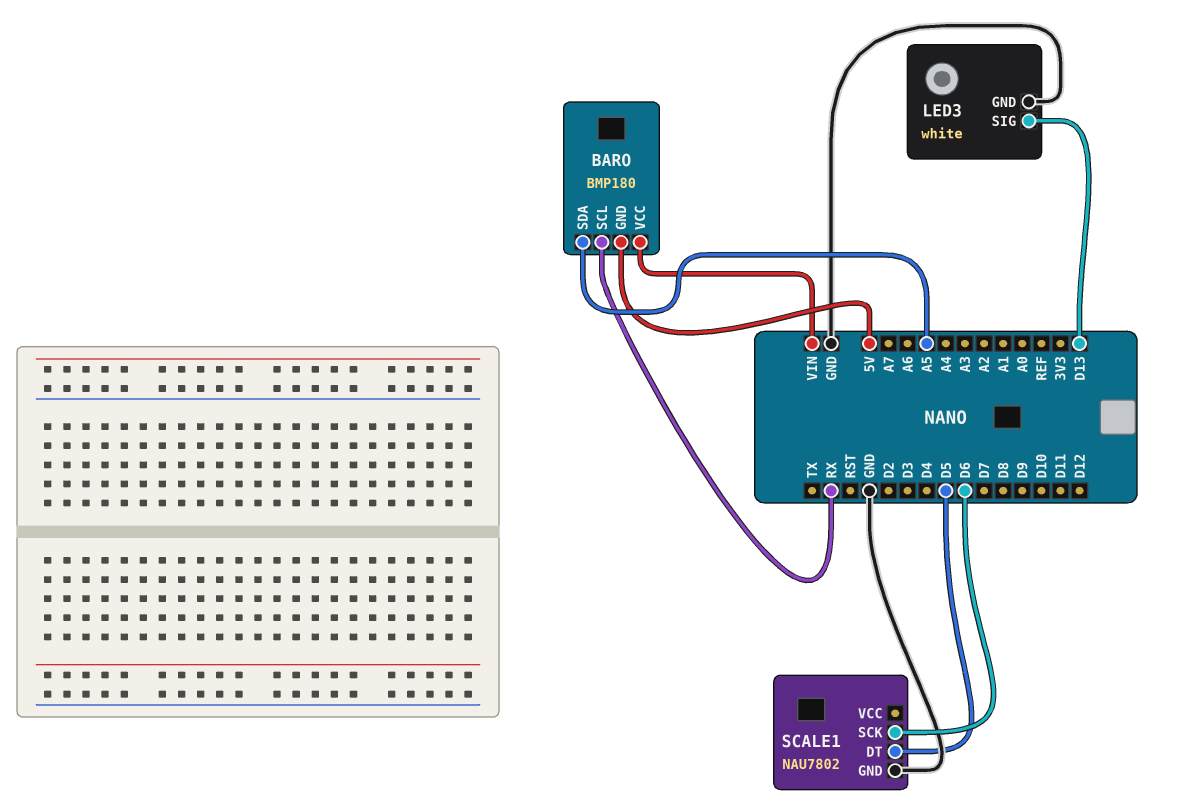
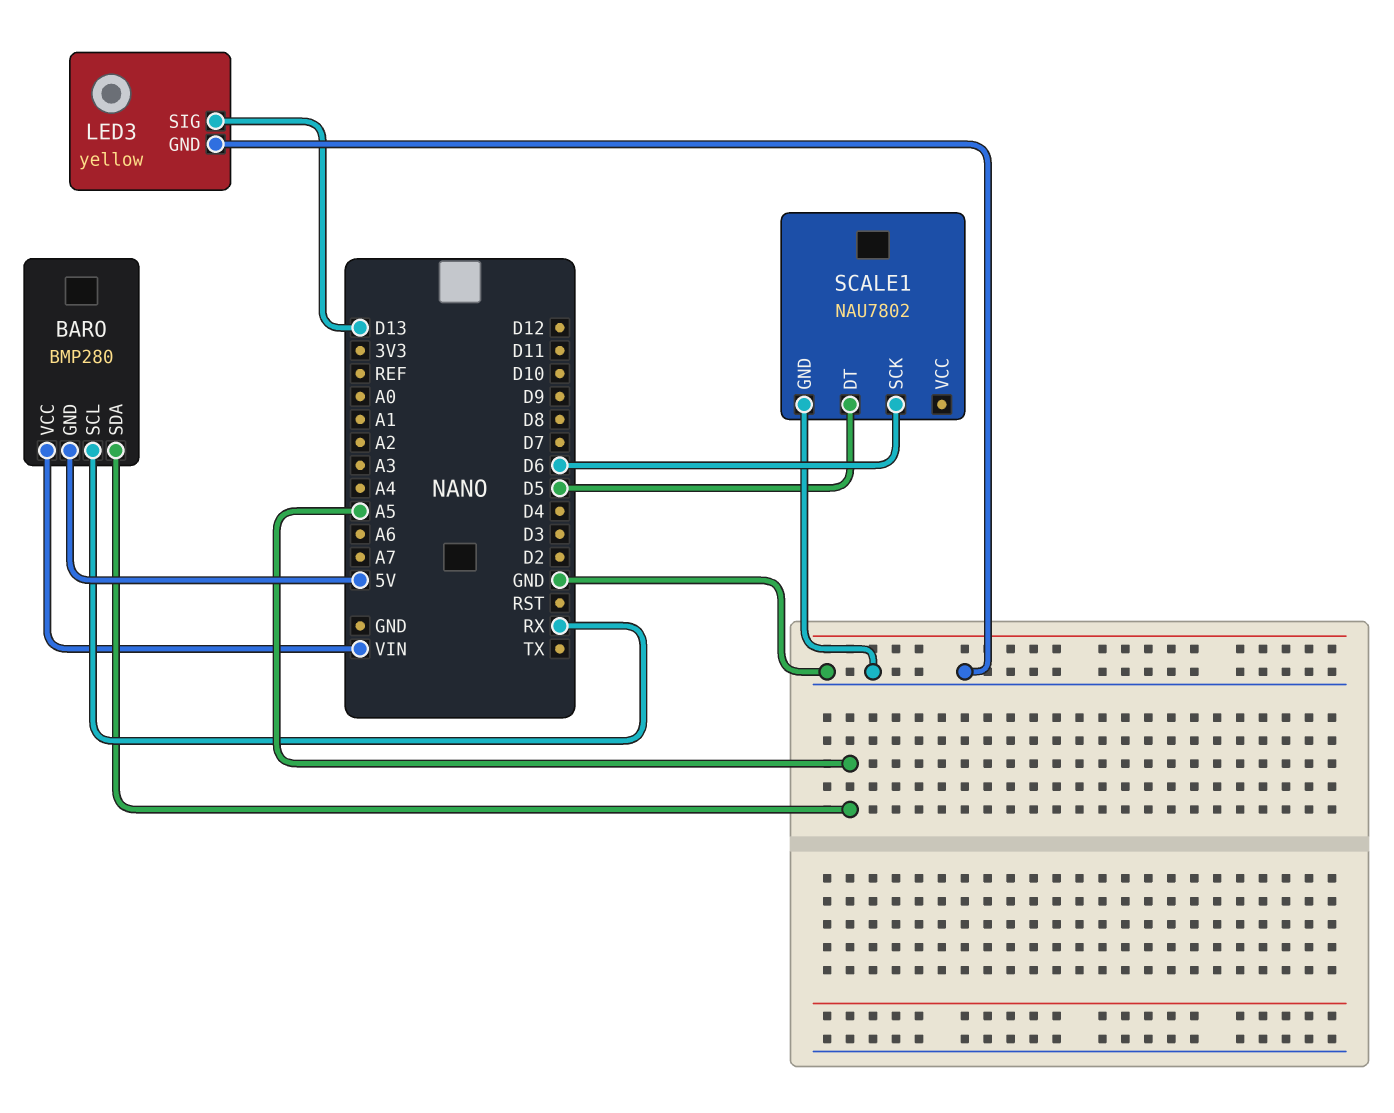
BARO: BMP180 -> BMP280
LED3: white -> yellow

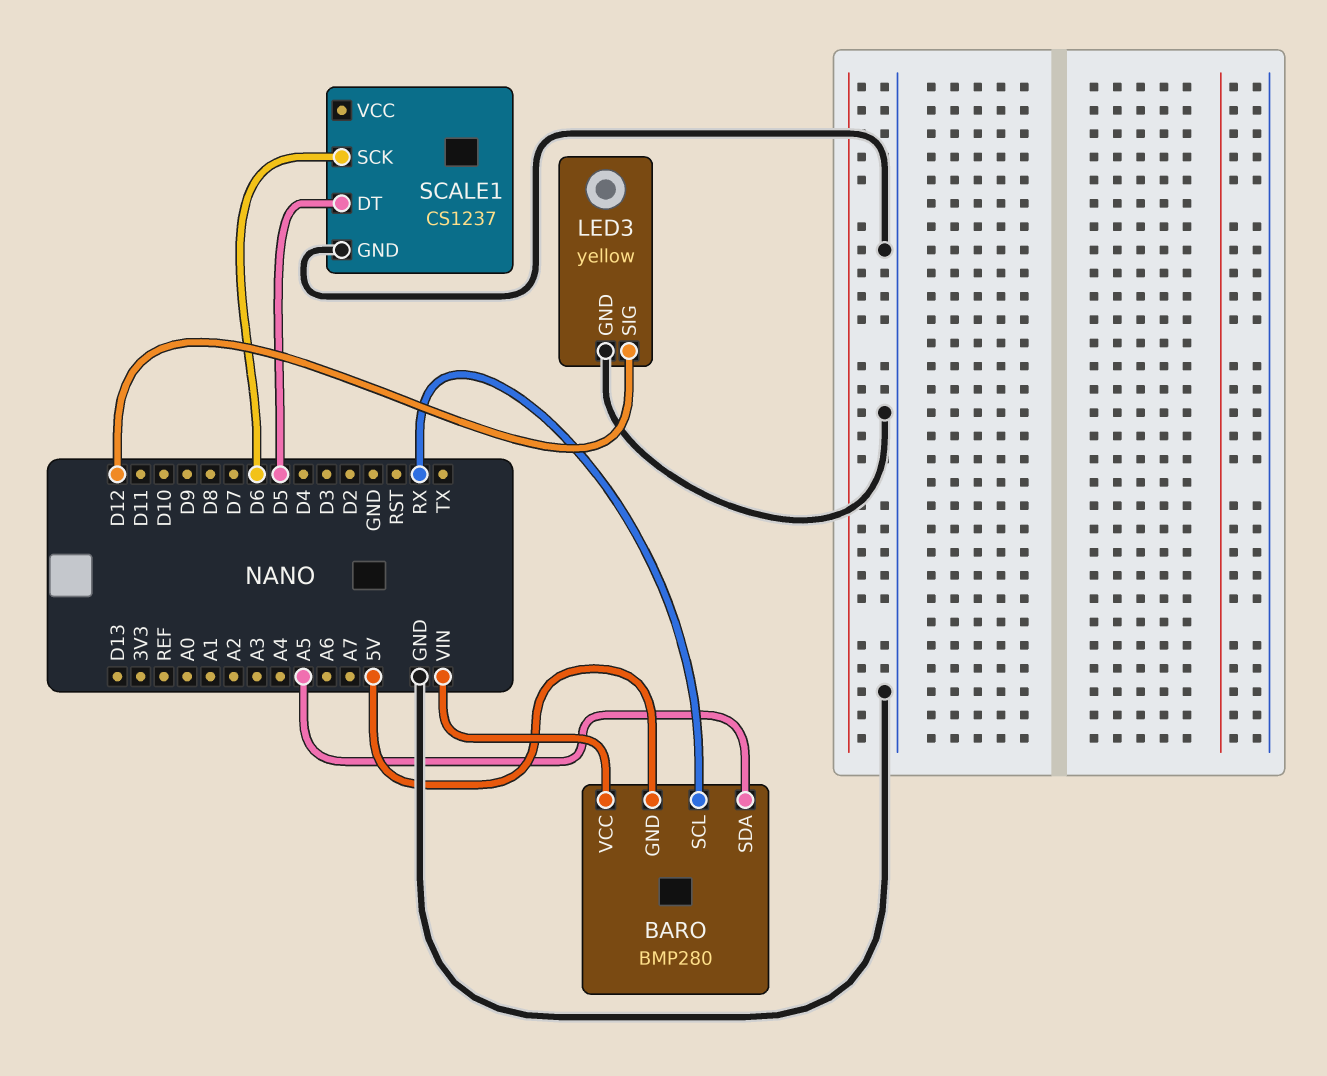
LED3 pin SIG: D13 -> D12
SCALE1: NAU7802 -> CS1237

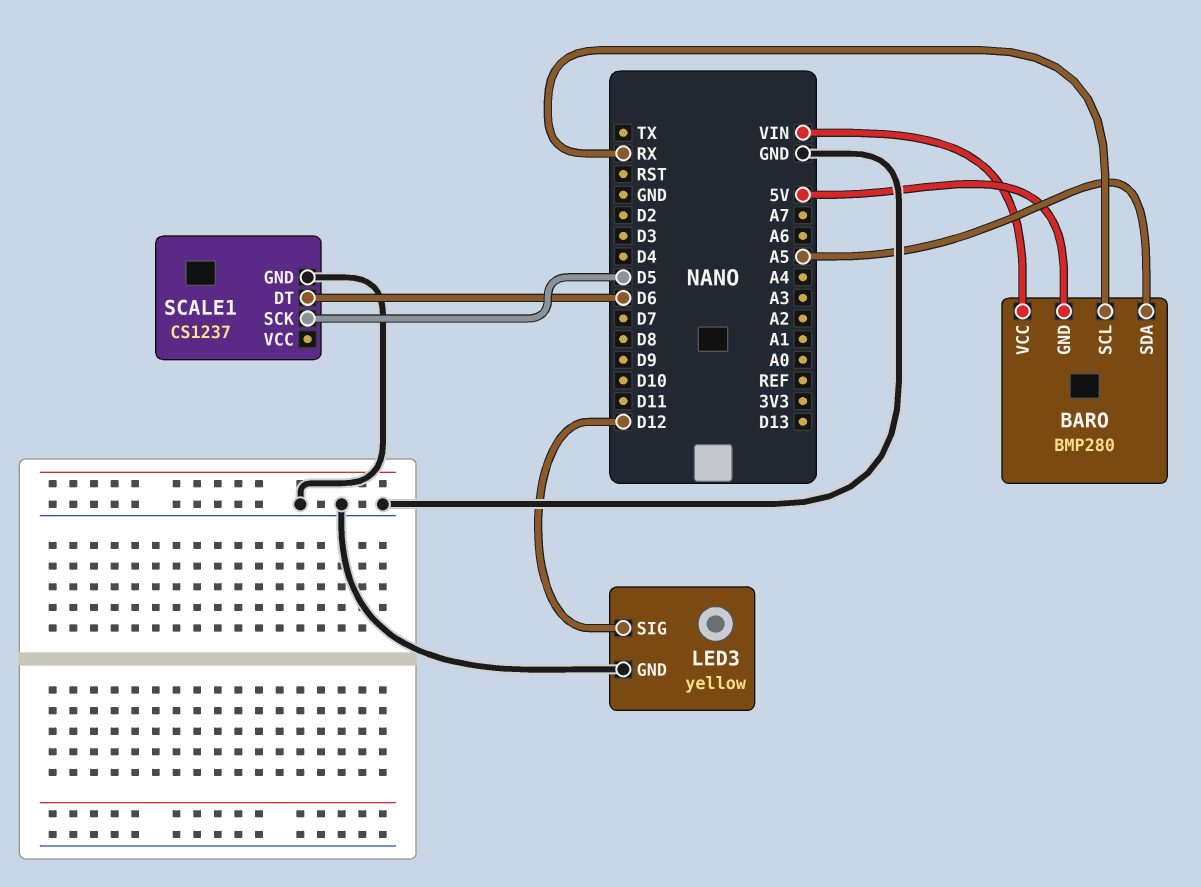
SCALE1 pin DT: D5 -> D6
SCALE1 pin SCK: D6 -> D5

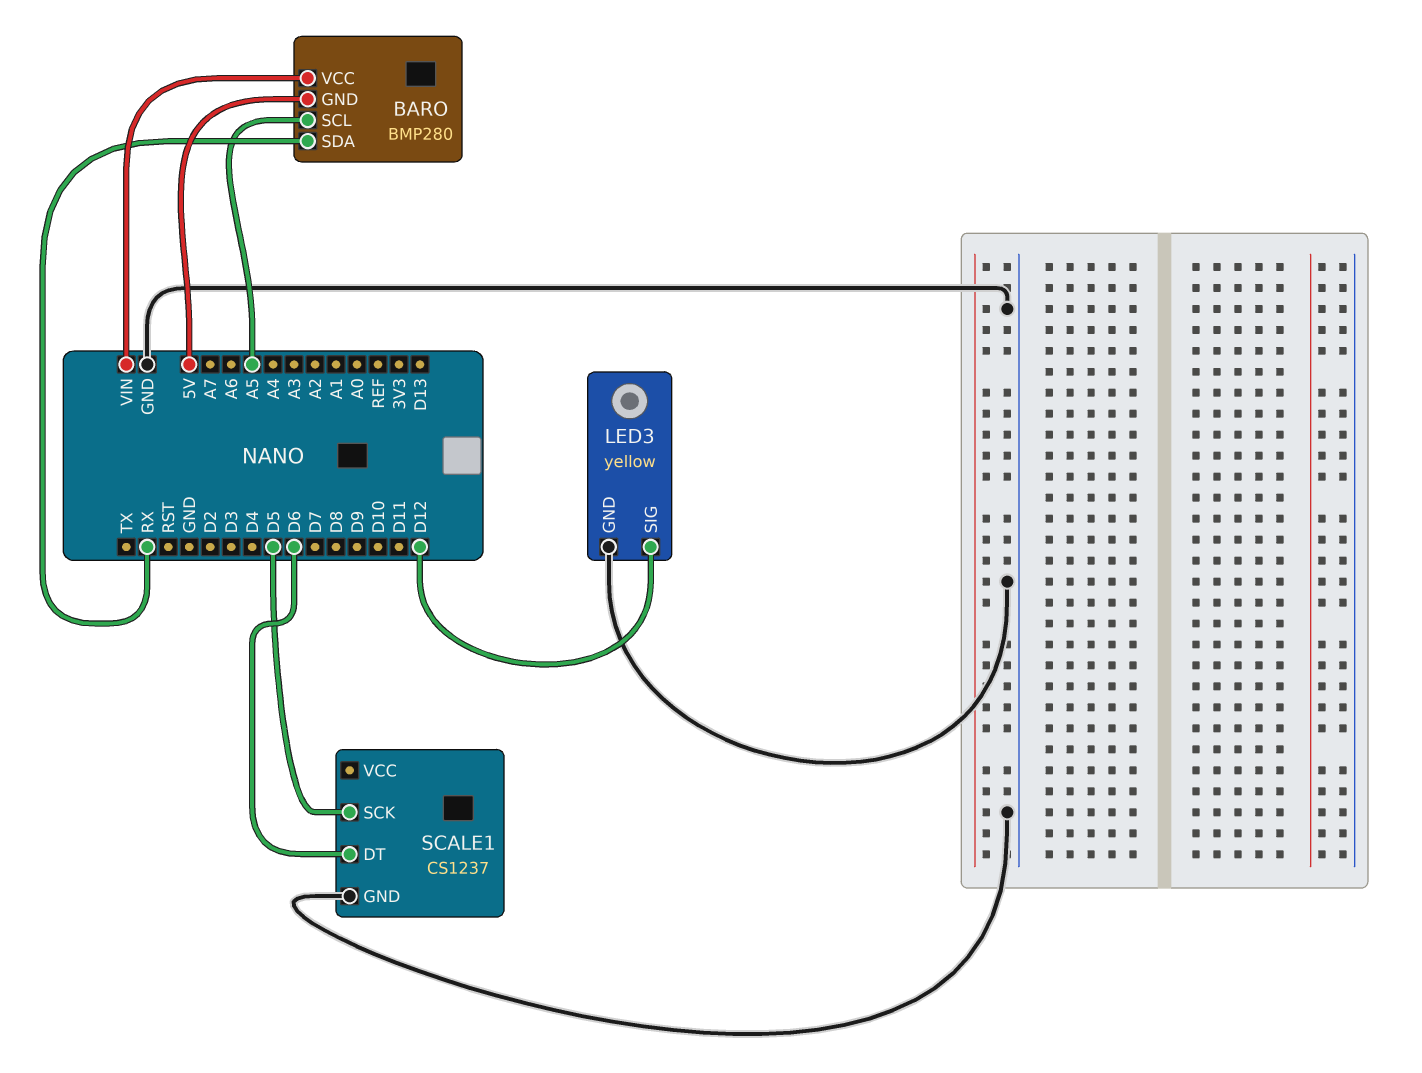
BARO pin SCL: RX -> A5
BARO pin SDA: A5 -> RX

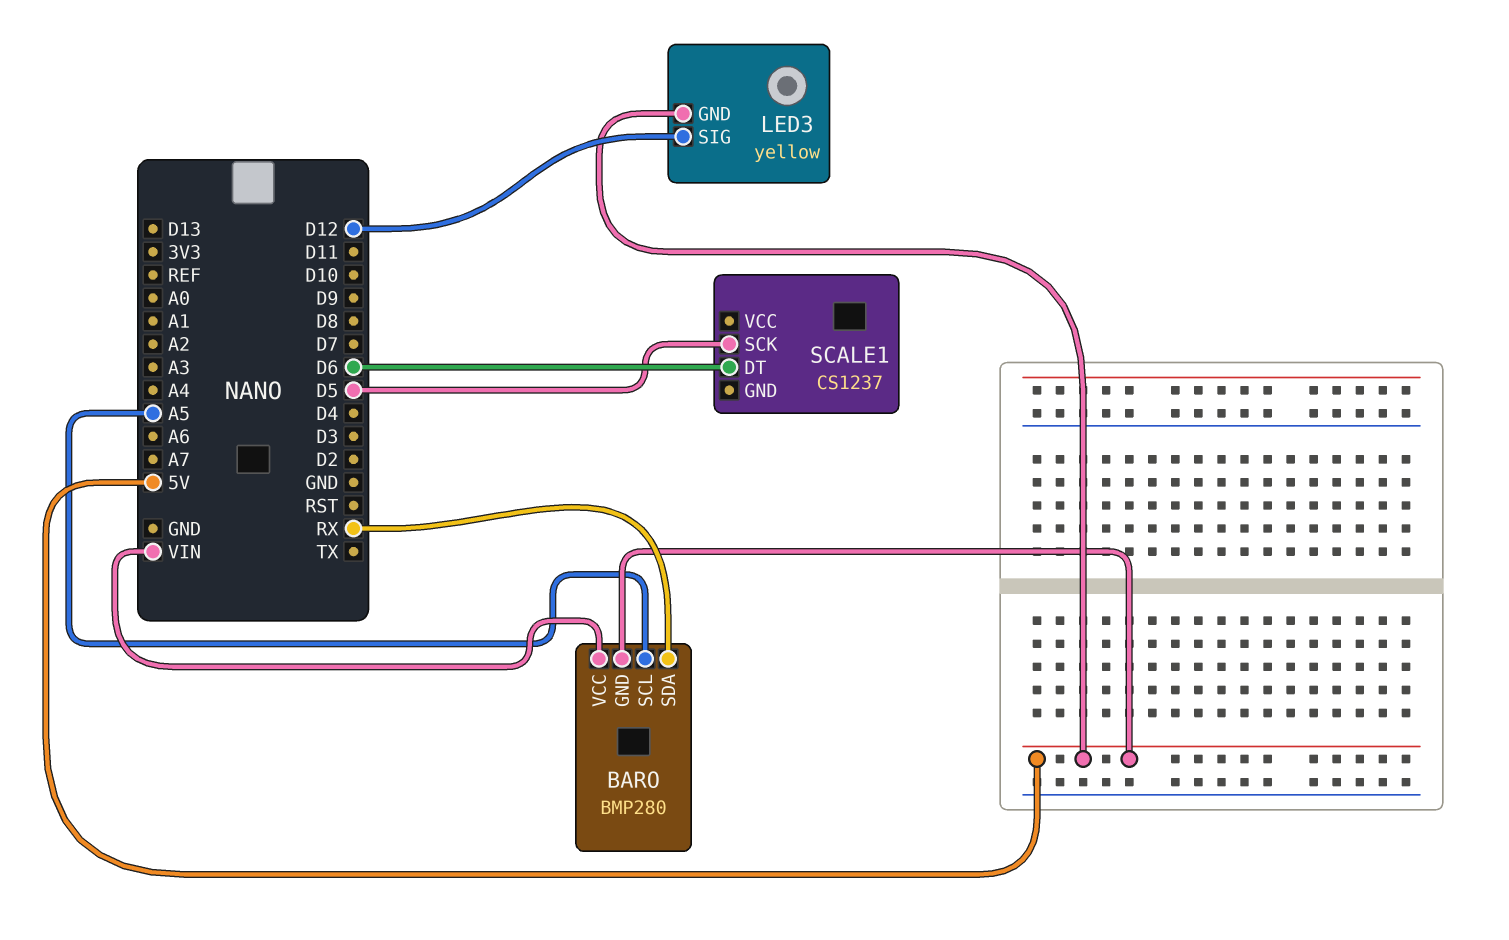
LED3 pin GND: GND -> 5V
SCALE1 pin GND: GND -> none

